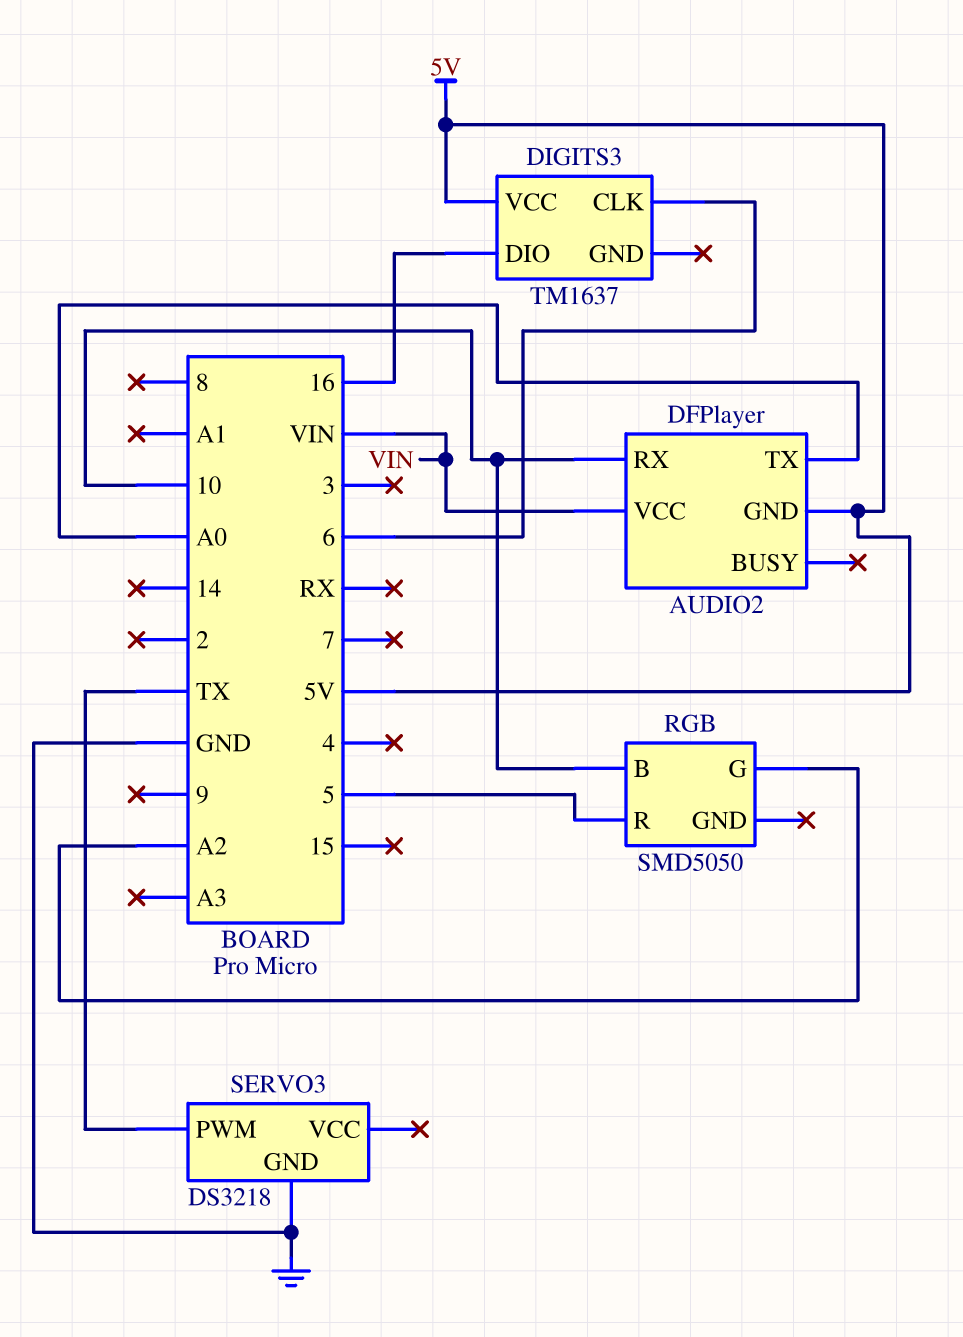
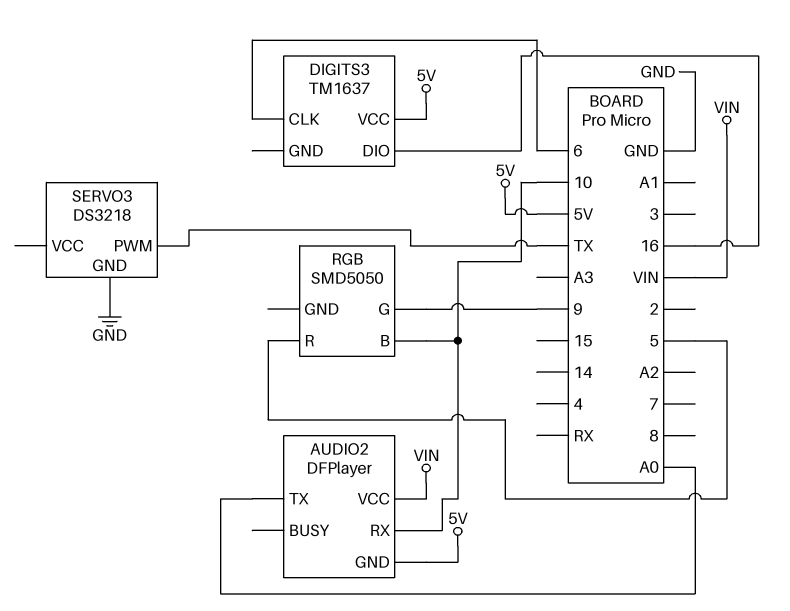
RGB pin G: A2 -> 9

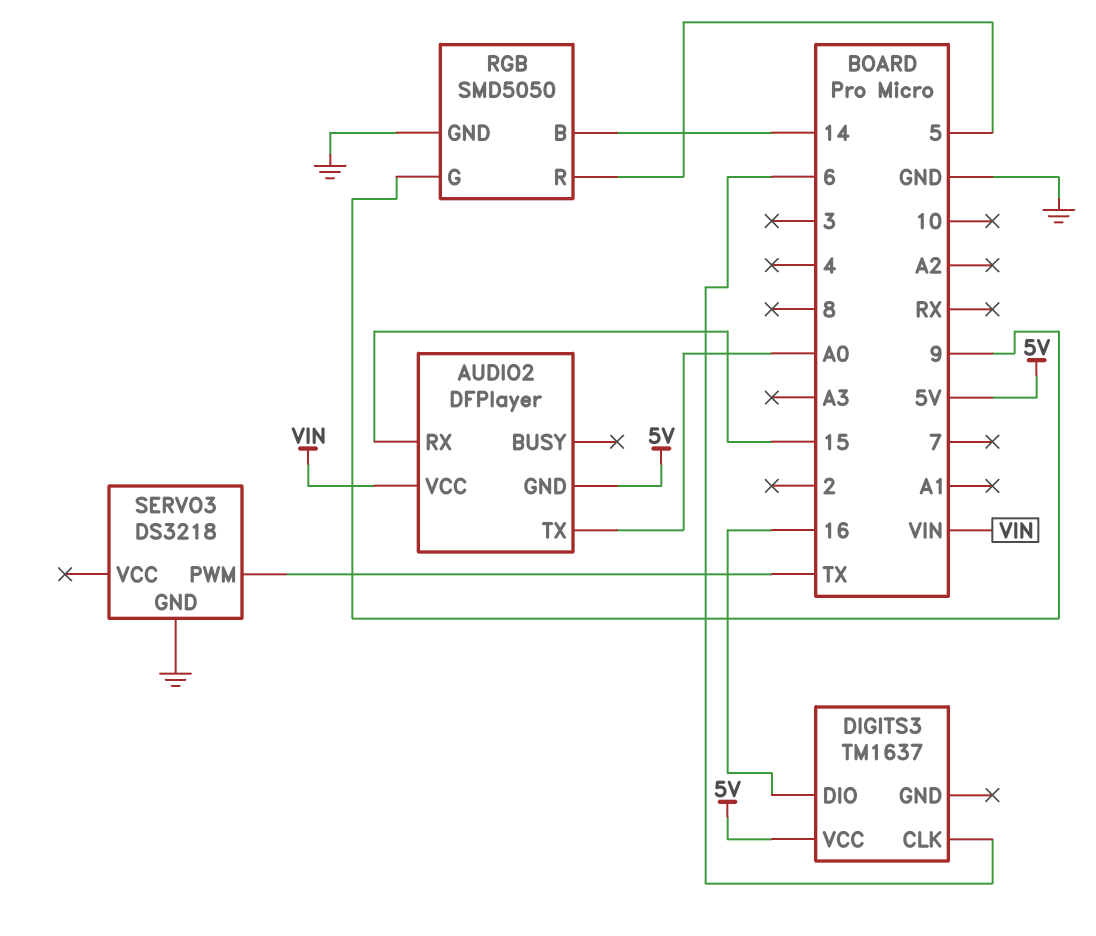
AUDIO2 pin RX: 10 -> 15
RGB pin B: 10 -> 14
RGB pin GND: none -> GND

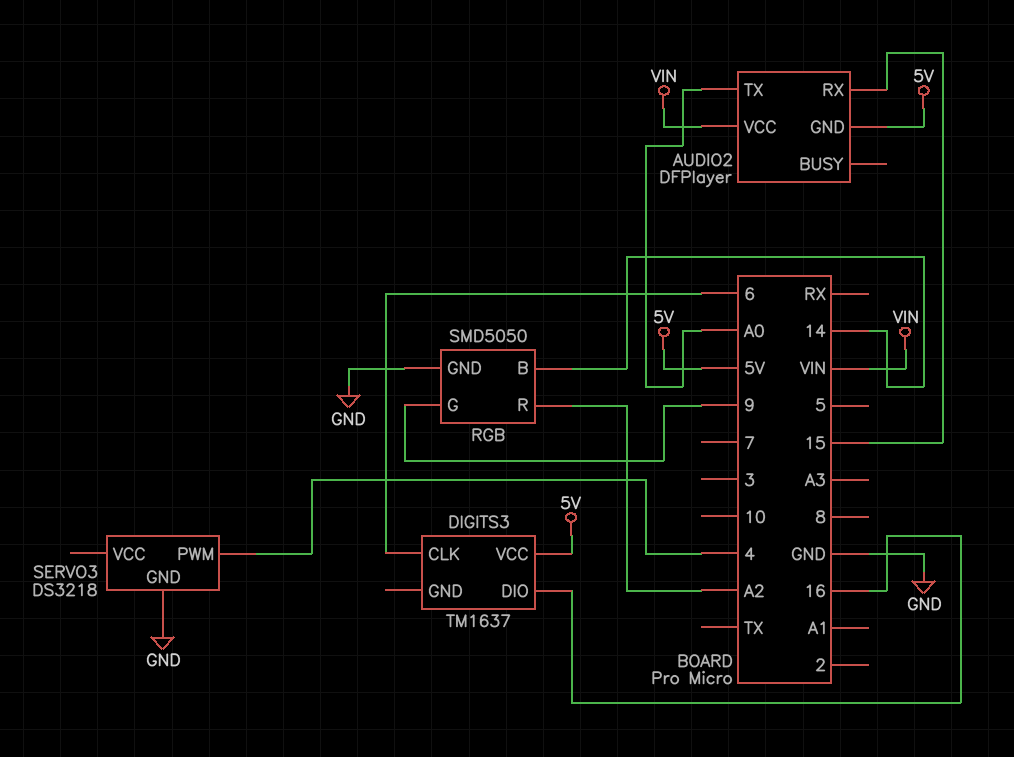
RGB pin R: 5 -> A2
SERVO3 pin PWM: TX -> 4

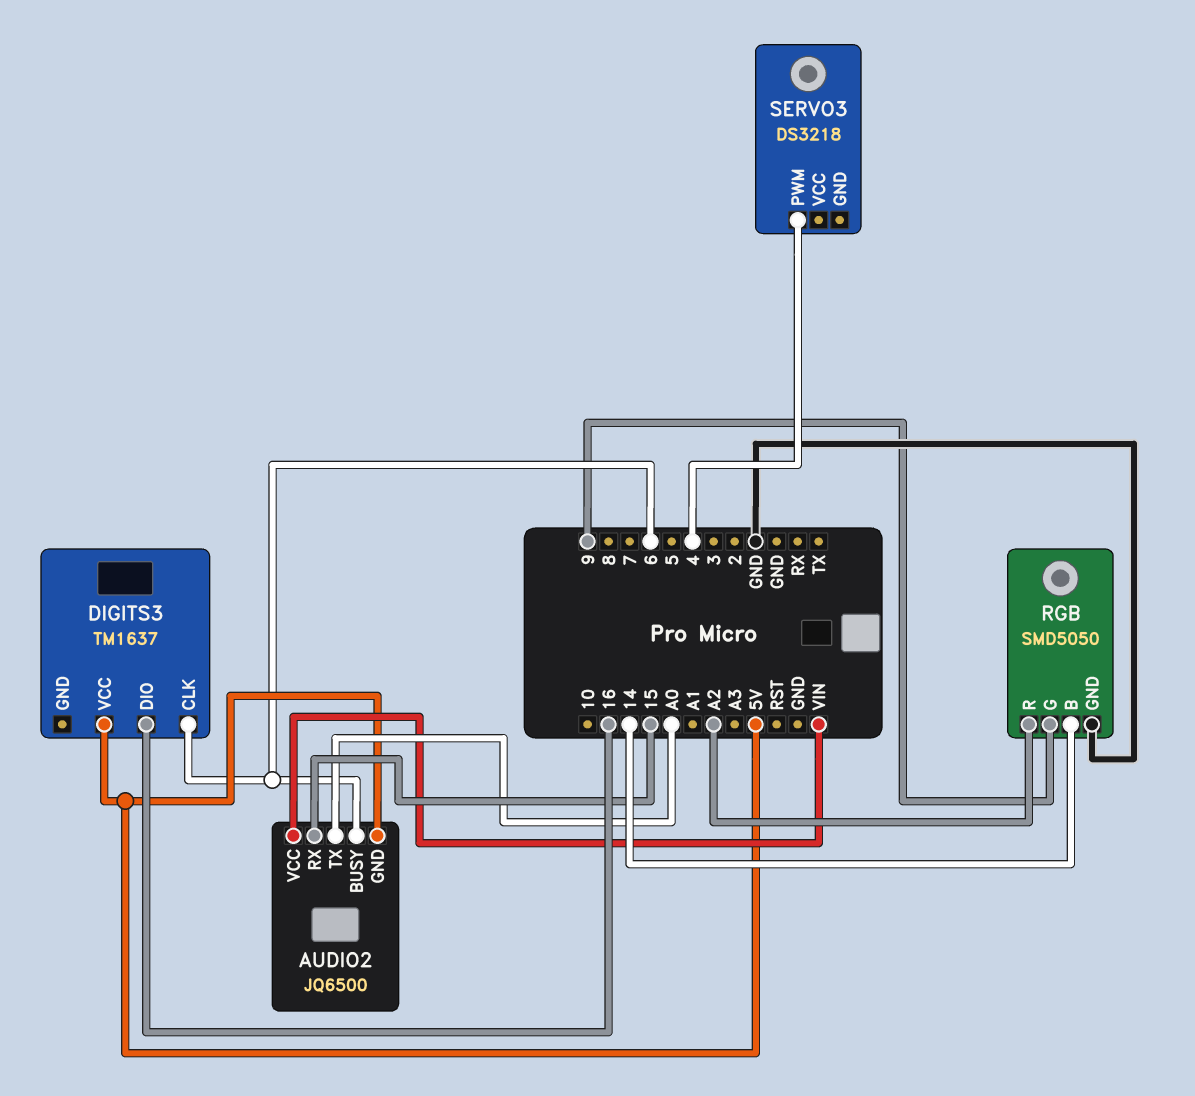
AUDIO2: DFPlayer -> JQ6500
AUDIO2 pin BUSY: none -> 6
SERVO3 pin GND: GND -> none

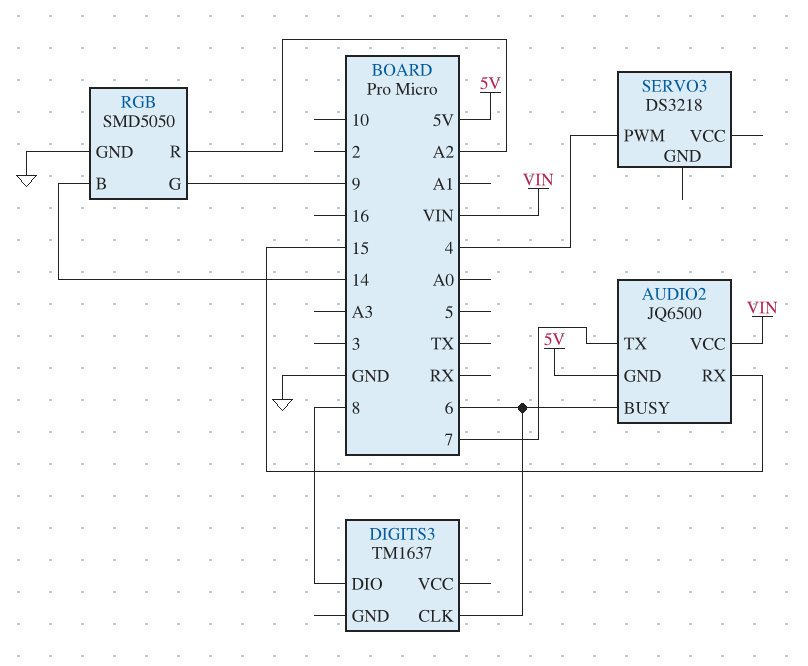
AUDIO2 pin TX: A0 -> 7
DIGITS3 pin DIO: 16 -> 8
DIGITS3 pin VCC: 5V -> none

